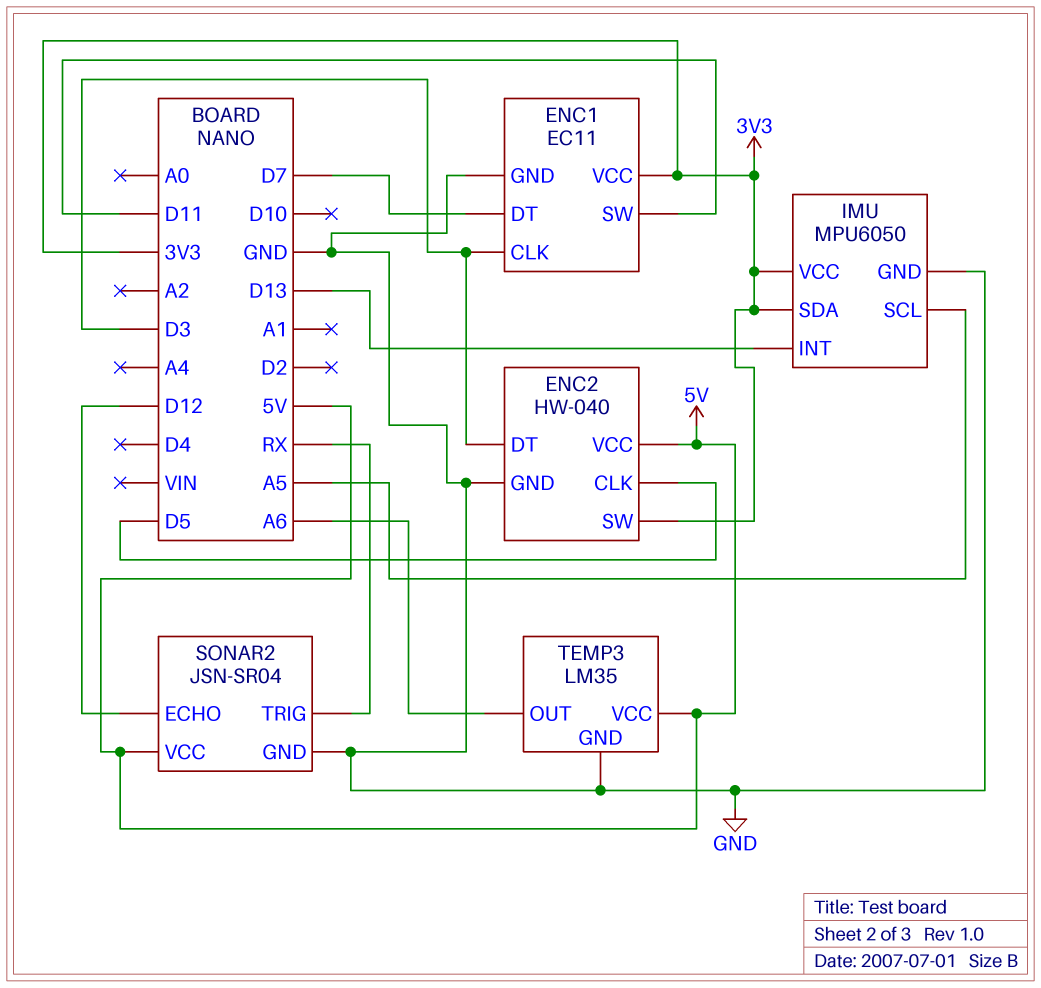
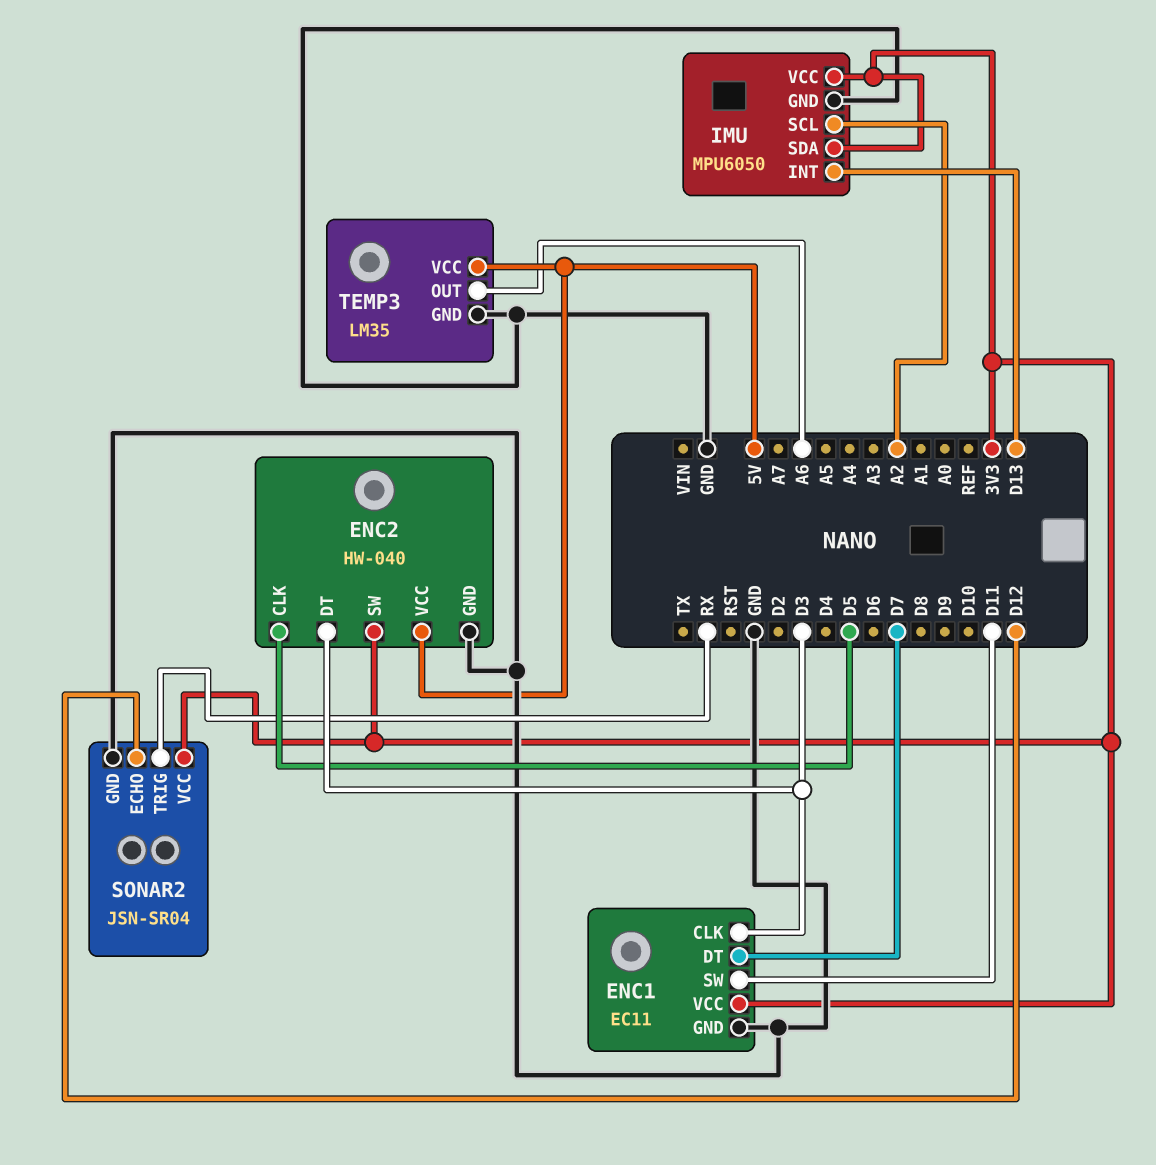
IMU pin SCL: A5 -> A2
SONAR2 pin VCC: 5V -> 3V3

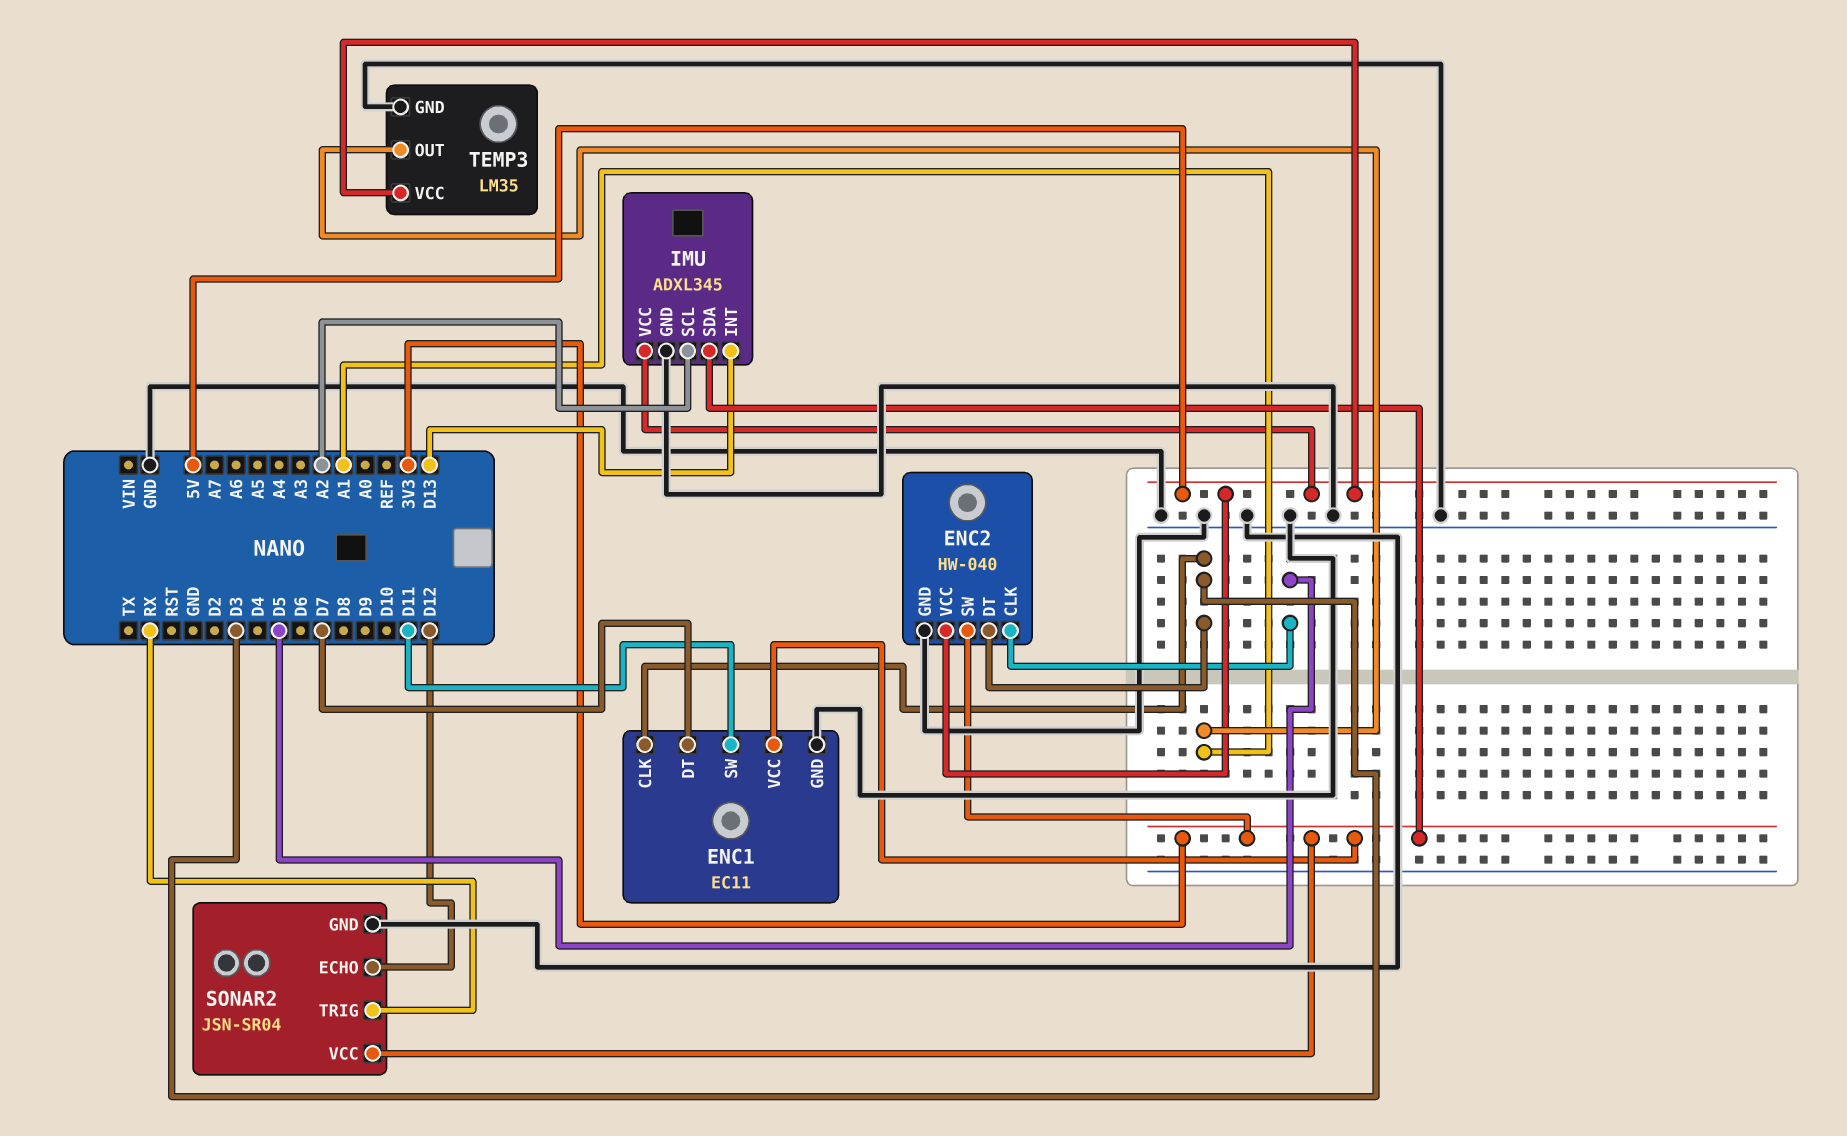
IMU: MPU6050 -> ADXL345
IMU pin VCC: 3V3 -> 5V
TEMP3 pin OUT: A6 -> A1

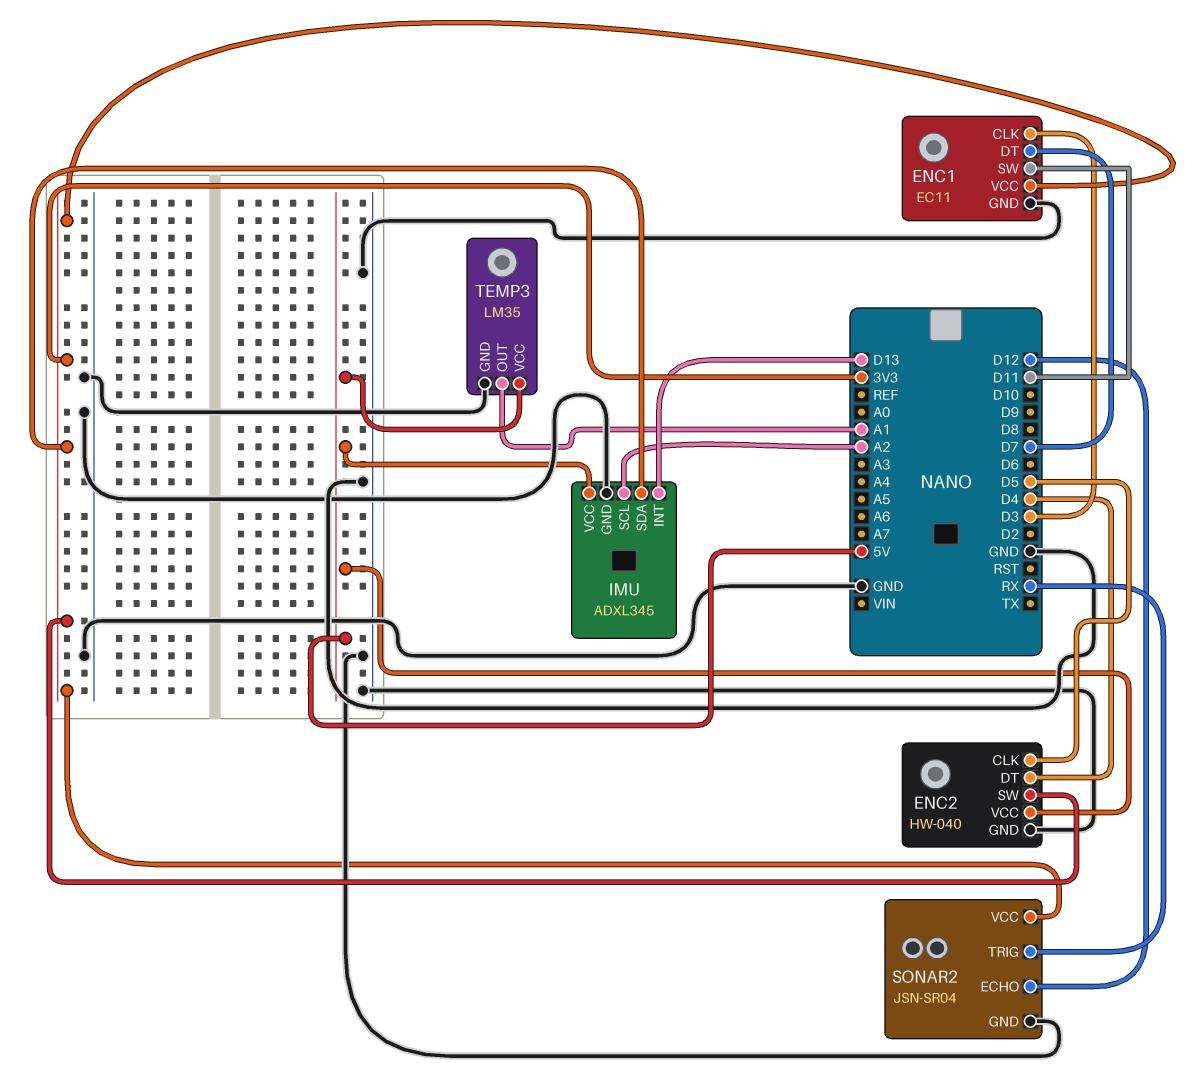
ENC2 pin DT: D3 -> D4

